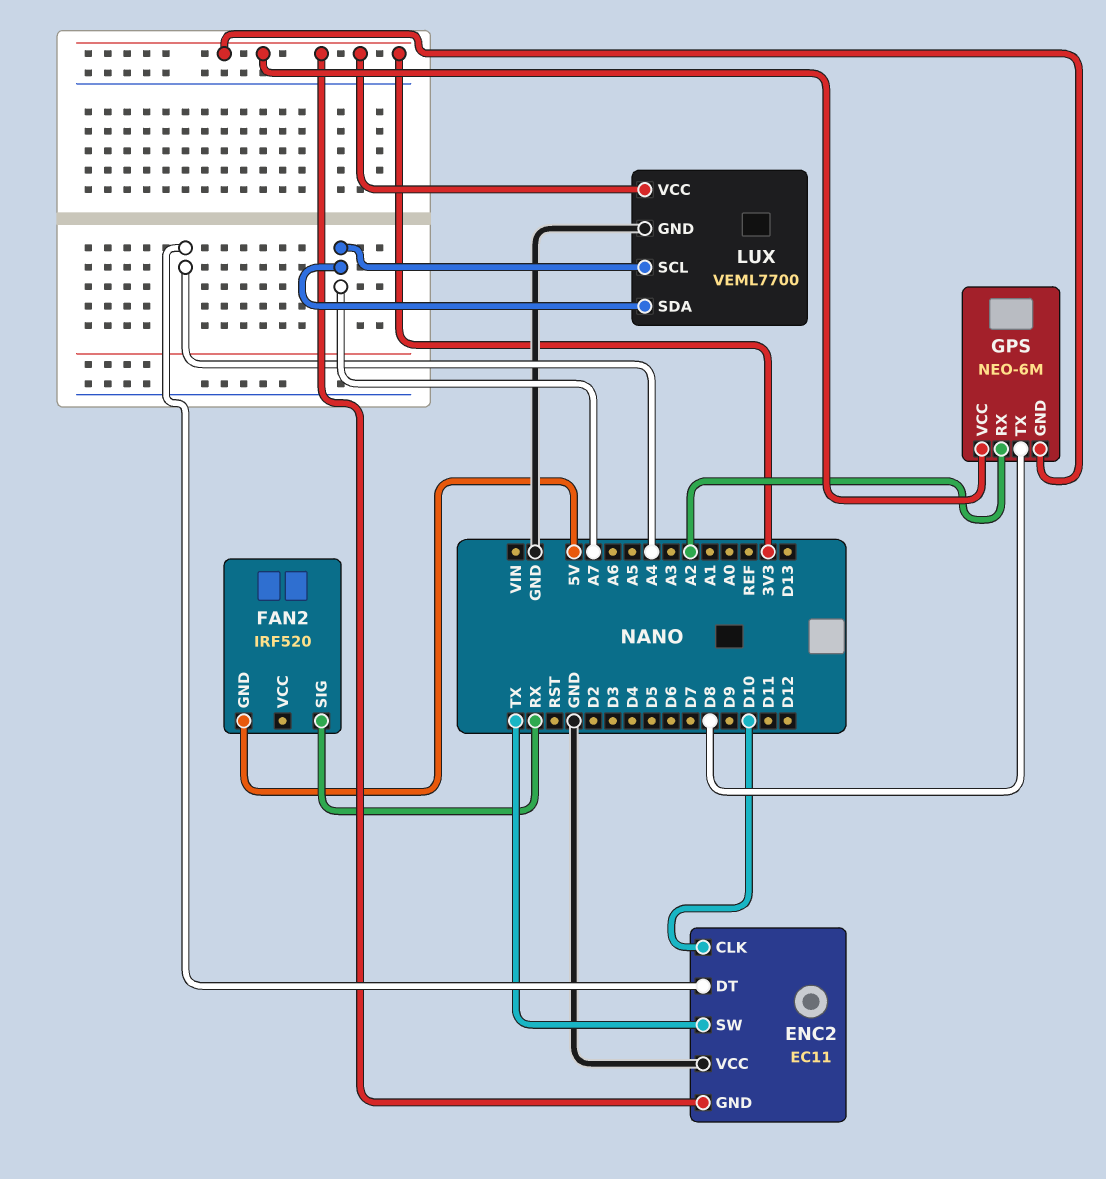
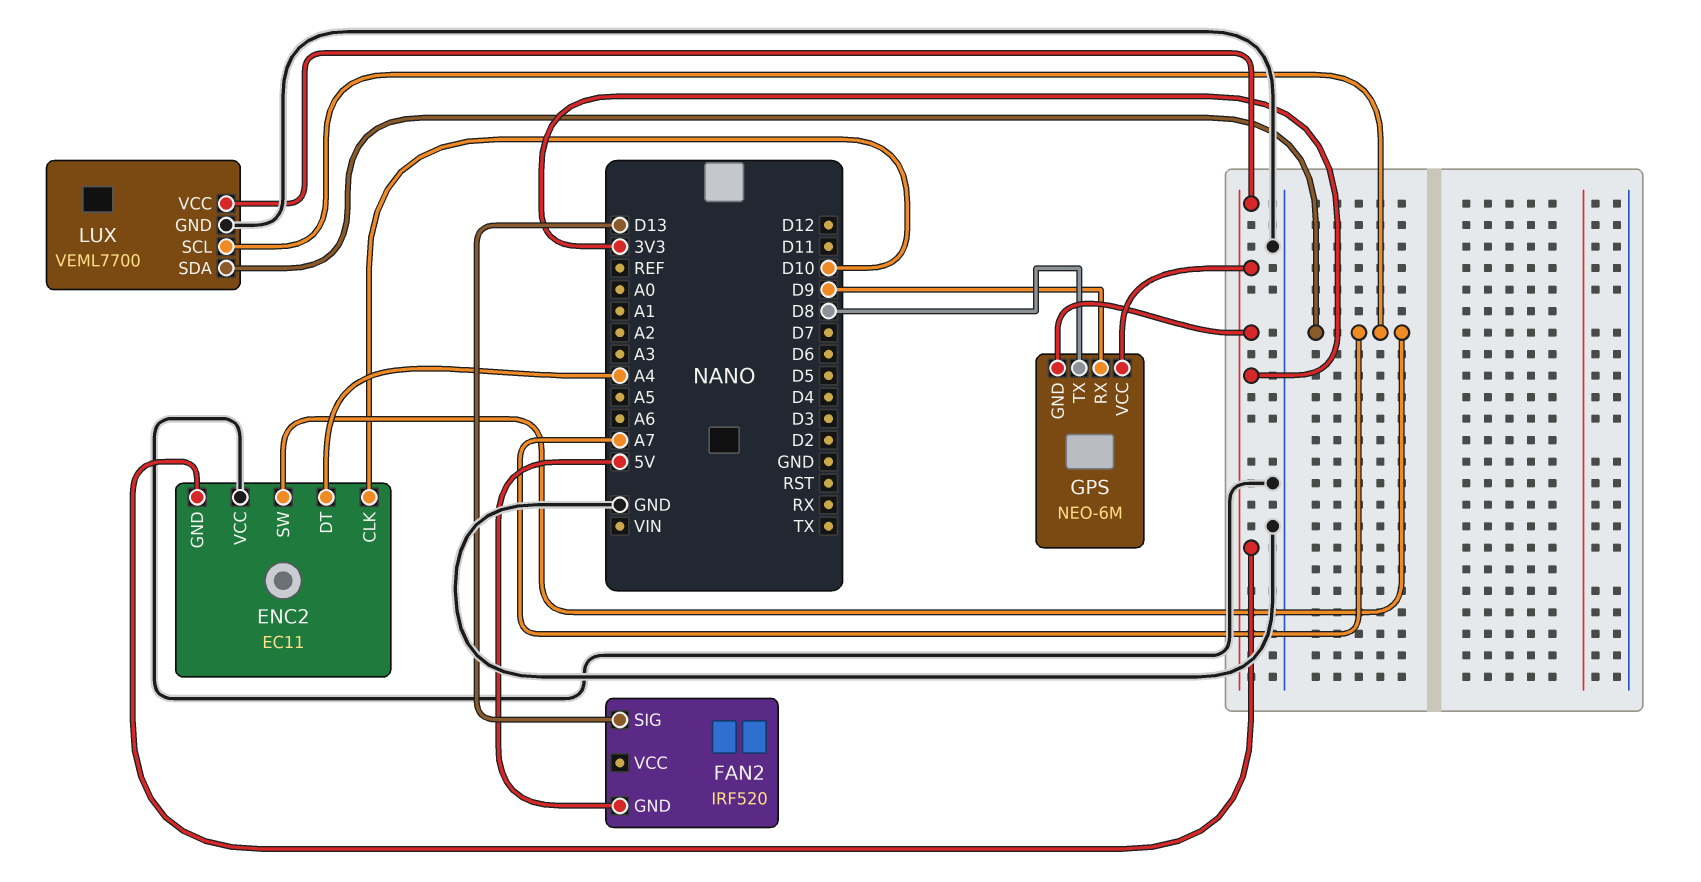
ENC2 pin SW: TX -> A7
FAN2 pin SIG: RX -> D13
GPS pin RX: A2 -> D9

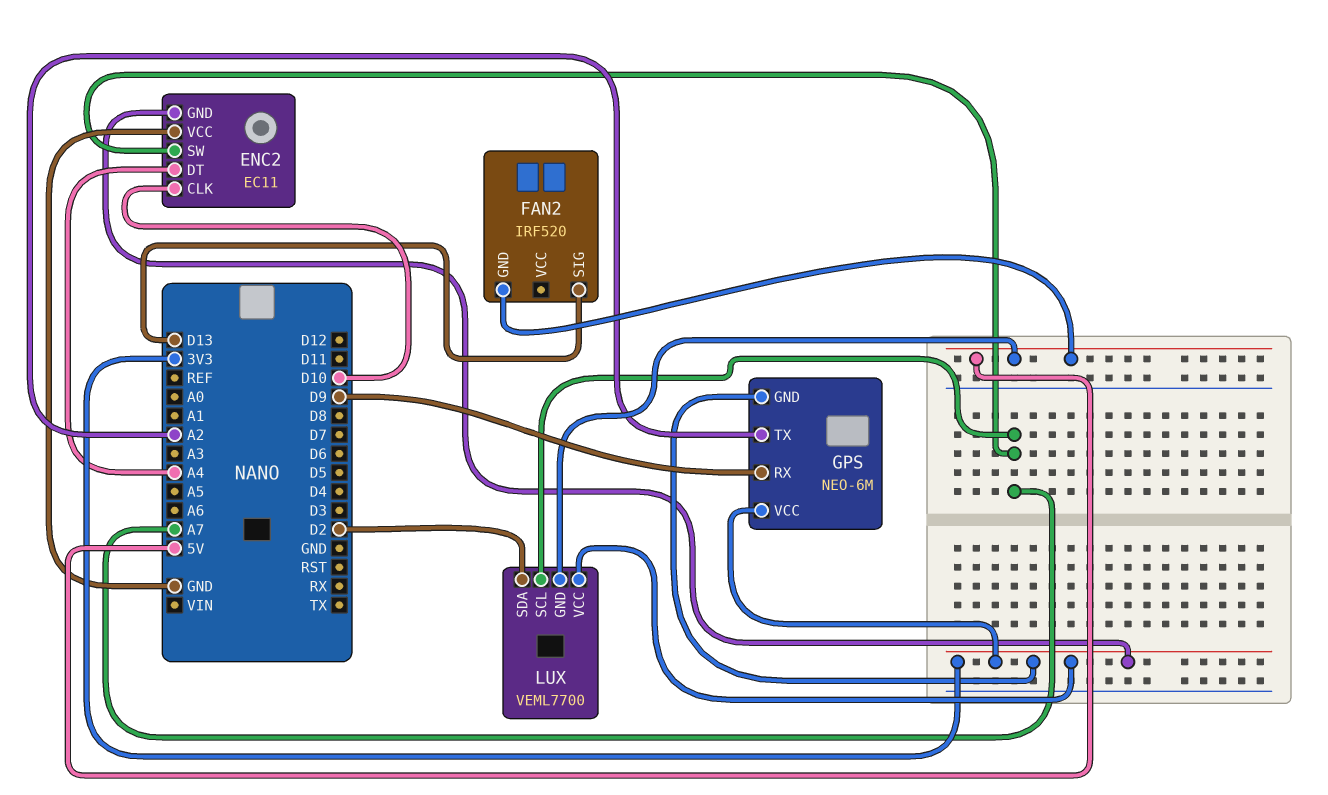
GPS pin TX: D8 -> A2
LUX pin GND: GND -> 5V
LUX pin SDA: A7 -> D2

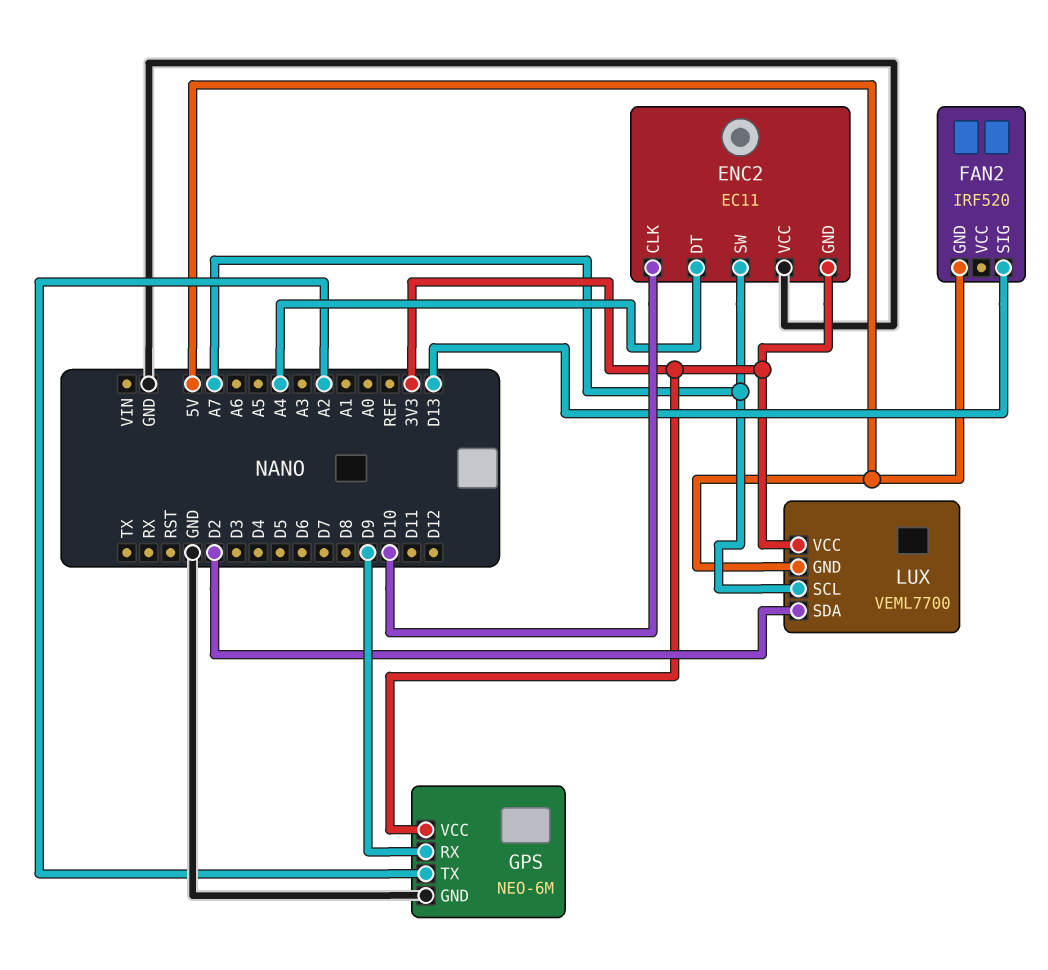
GPS pin GND: 3V3 -> GND

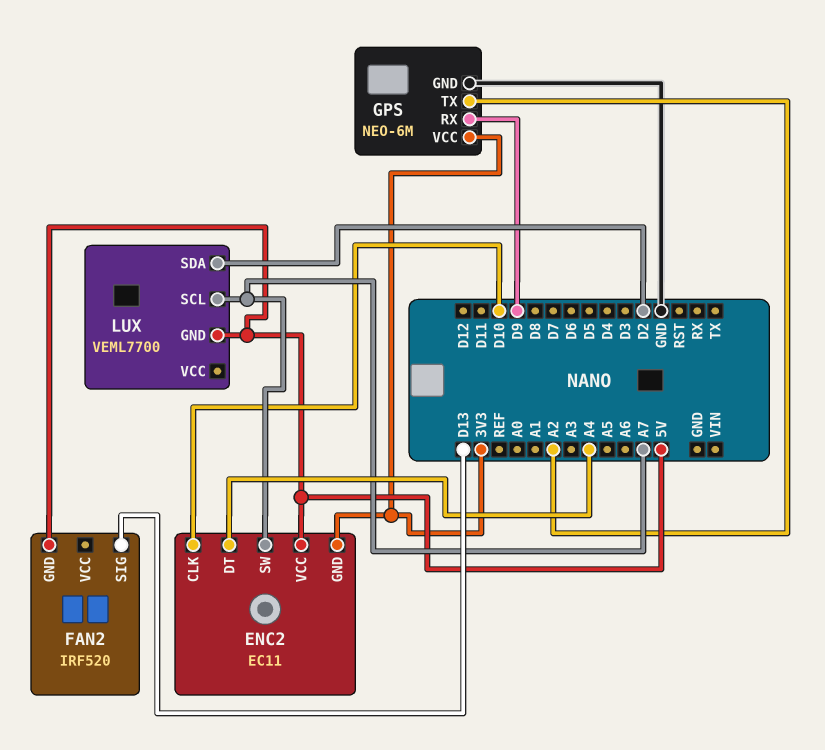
ENC2 pin VCC: GND -> 5V
LUX pin VCC: 3V3 -> none

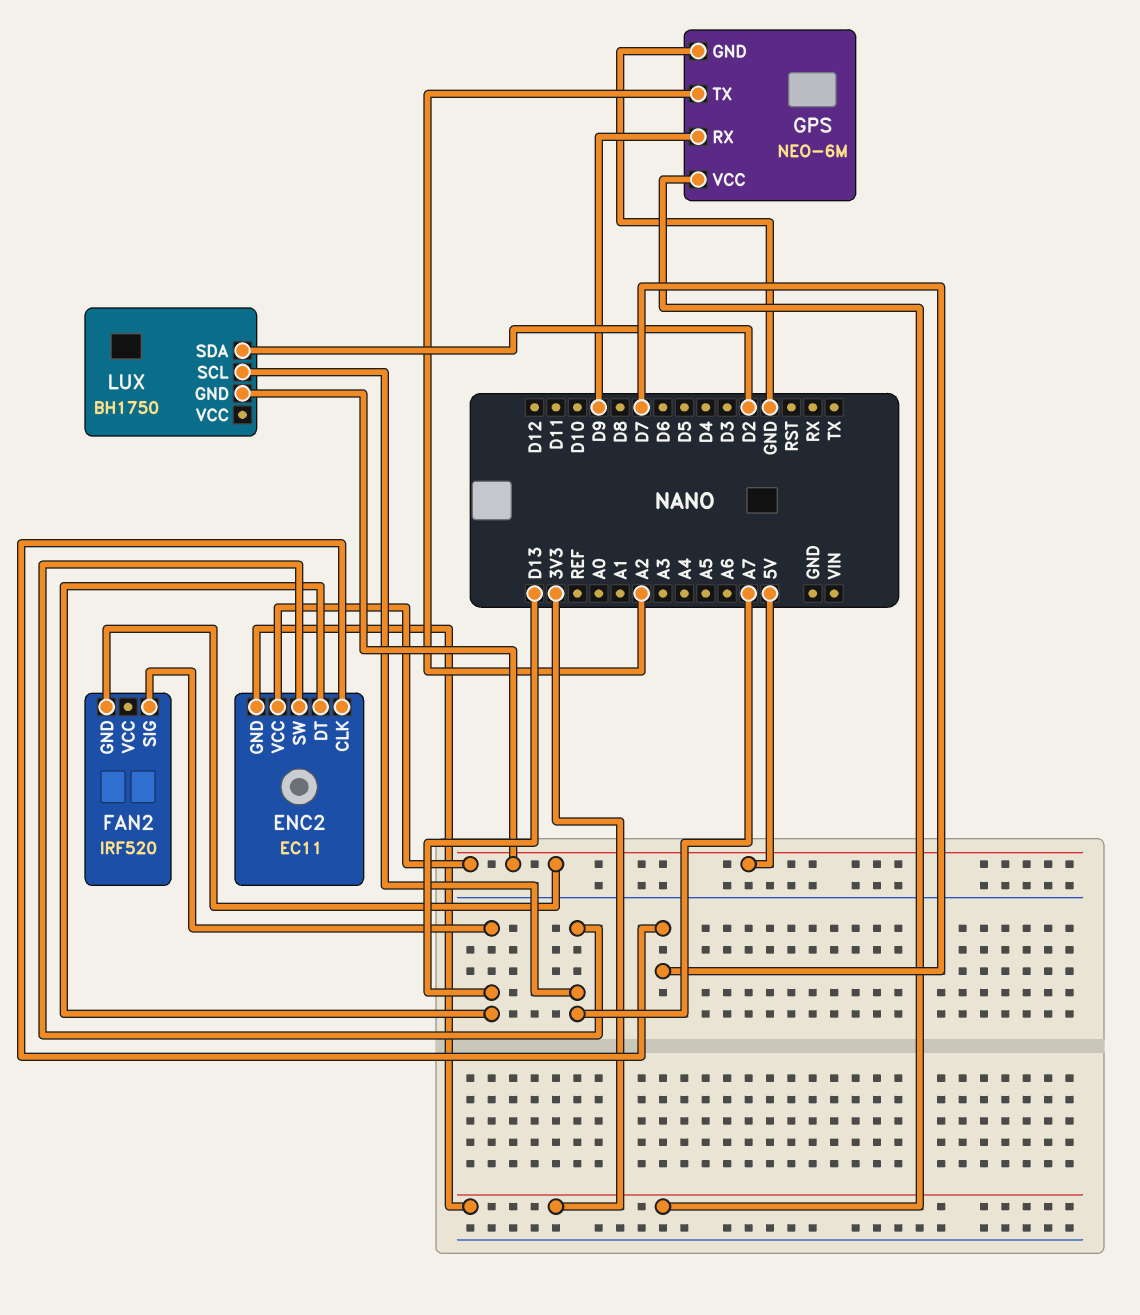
ENC2 pin CLK: D10 -> D7
ENC2 pin DT: A4 -> D13
LUX: VEML7700 -> BH1750

